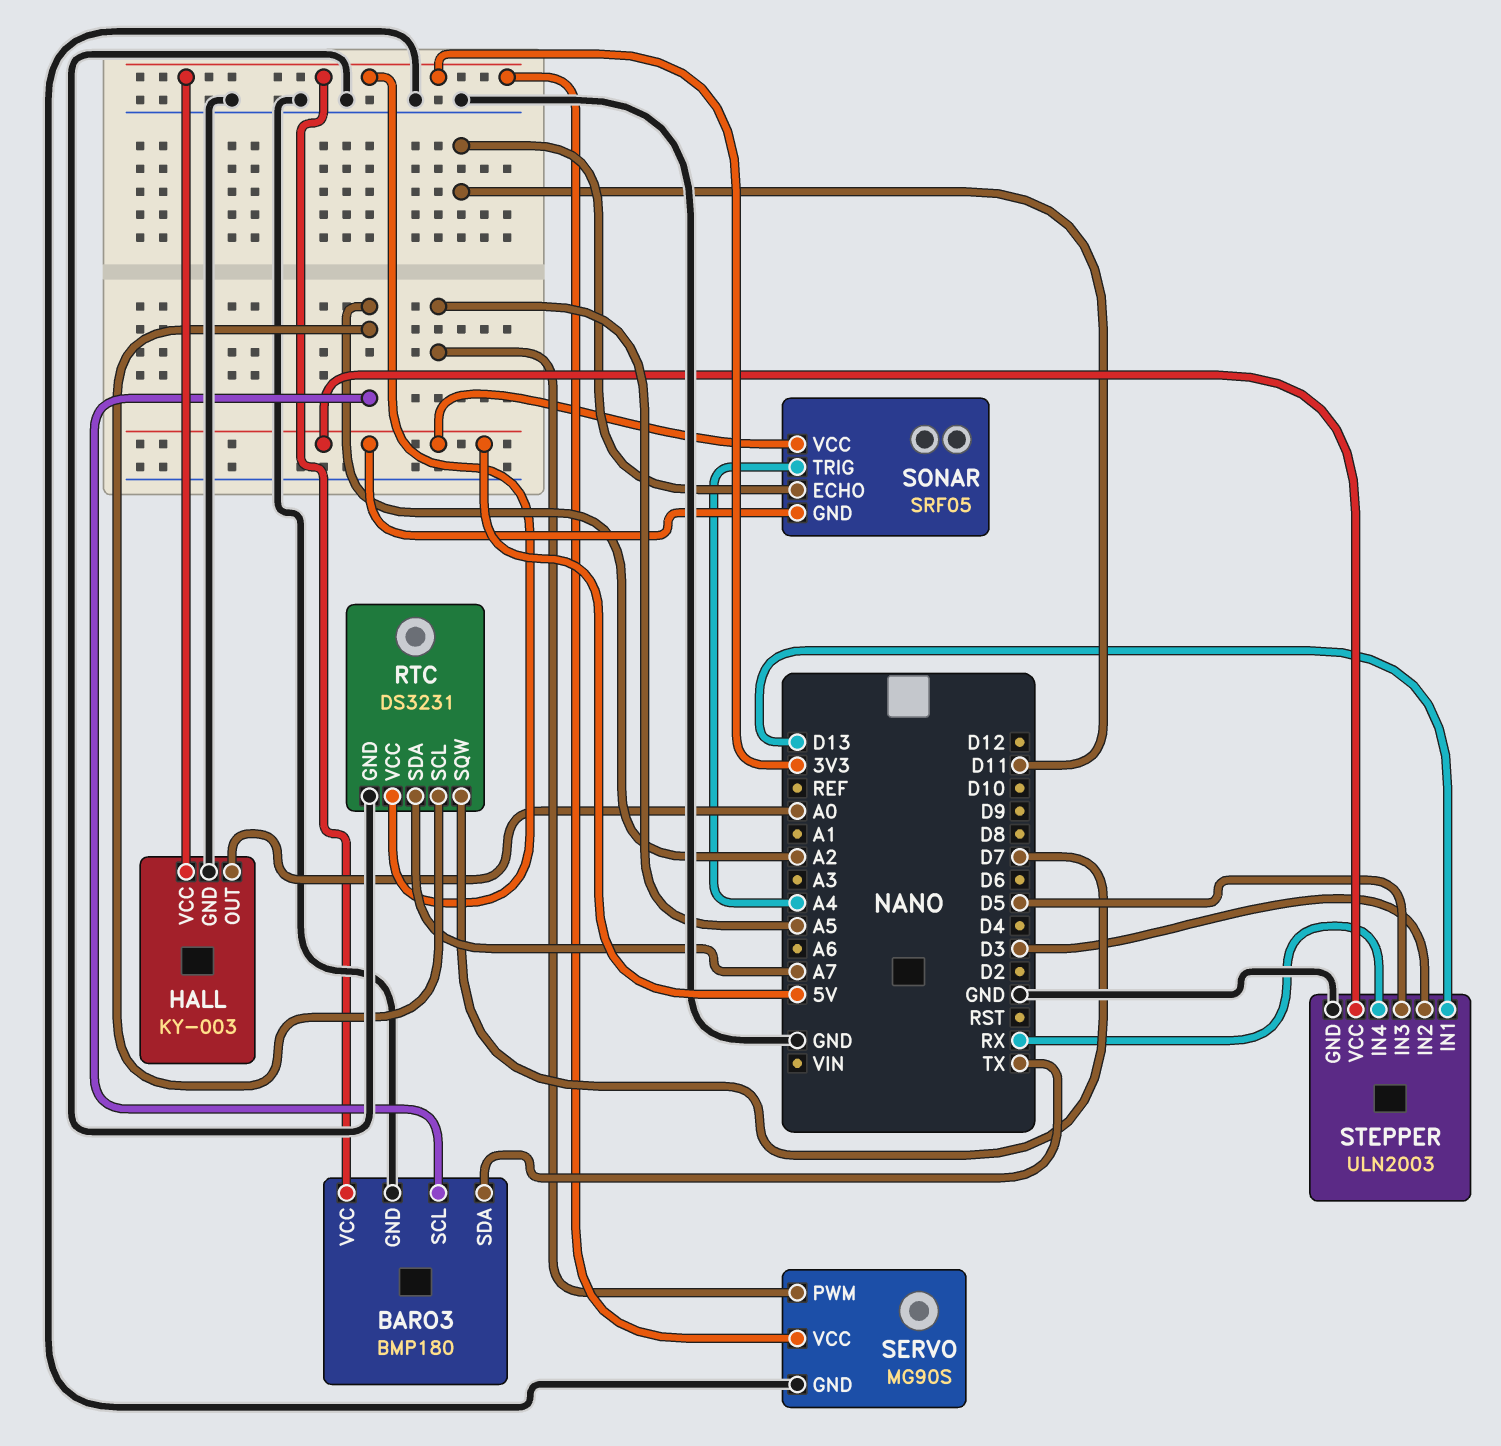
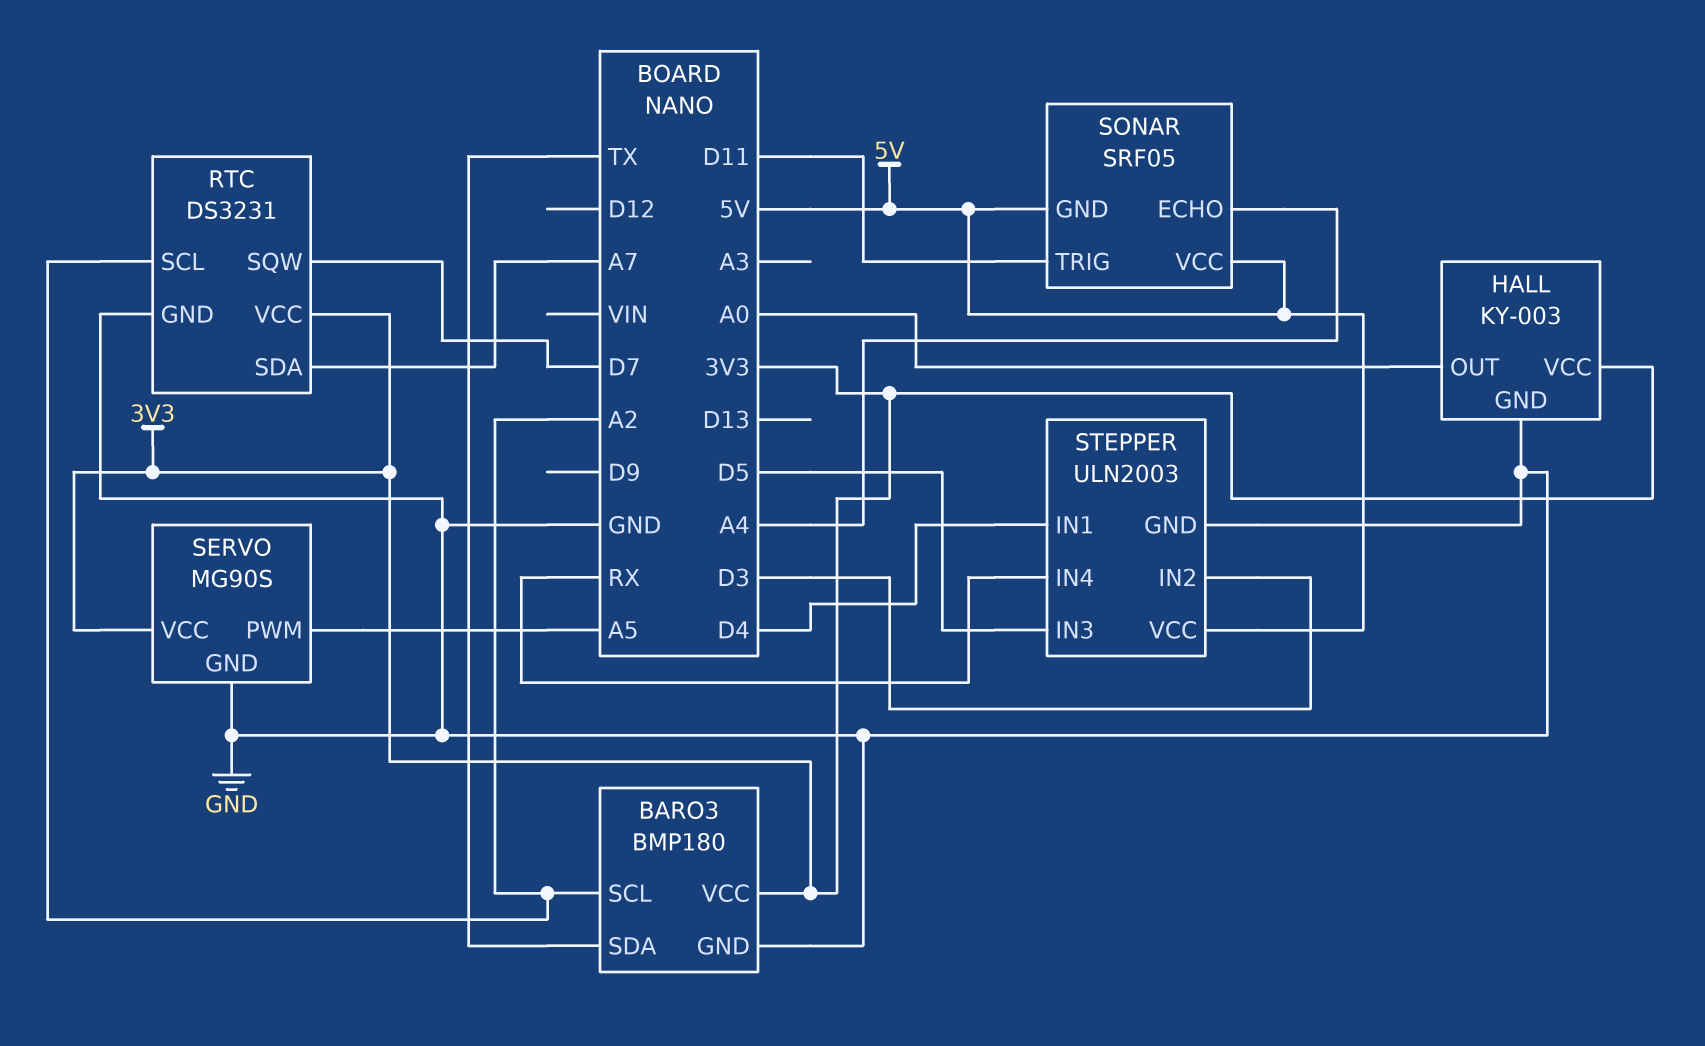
SONAR pin ECHO: D11 -> A4
SONAR pin TRIG: A4 -> D11
STEPPER pin IN1: D13 -> D4

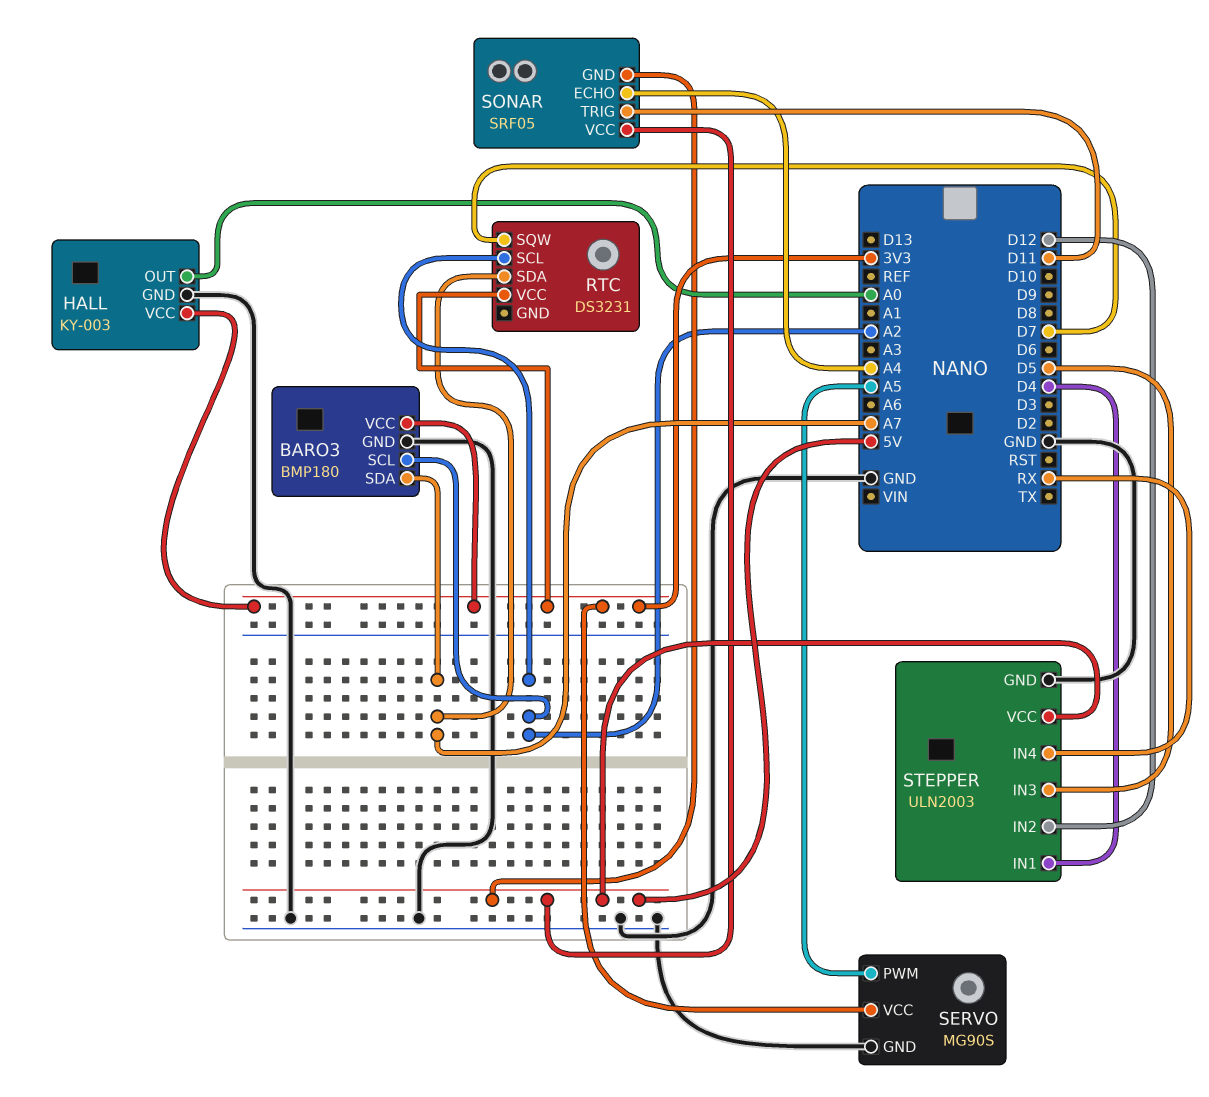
BARO3 pin SDA: TX -> A7
RTC pin GND: GND -> none
STEPPER pin IN2: D3 -> D12

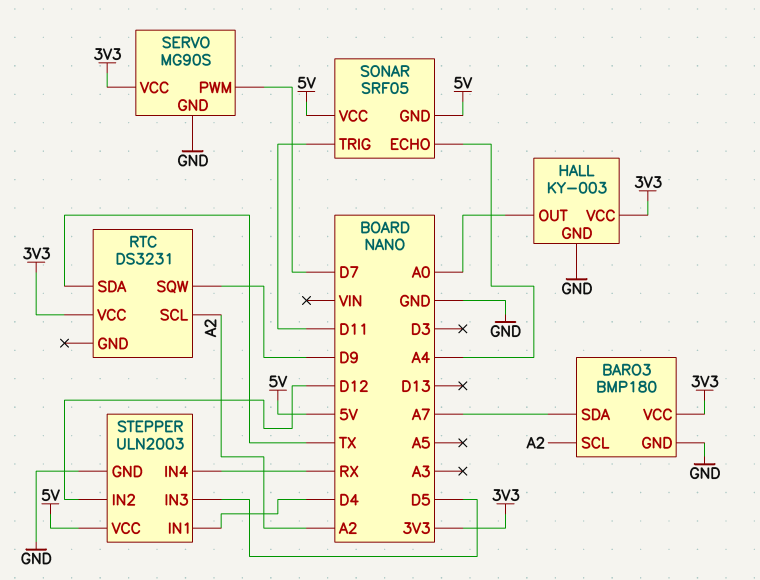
RTC pin SDA: A7 -> TX
RTC pin SQW: D7 -> D9
SERVO pin PWM: A5 -> D7

